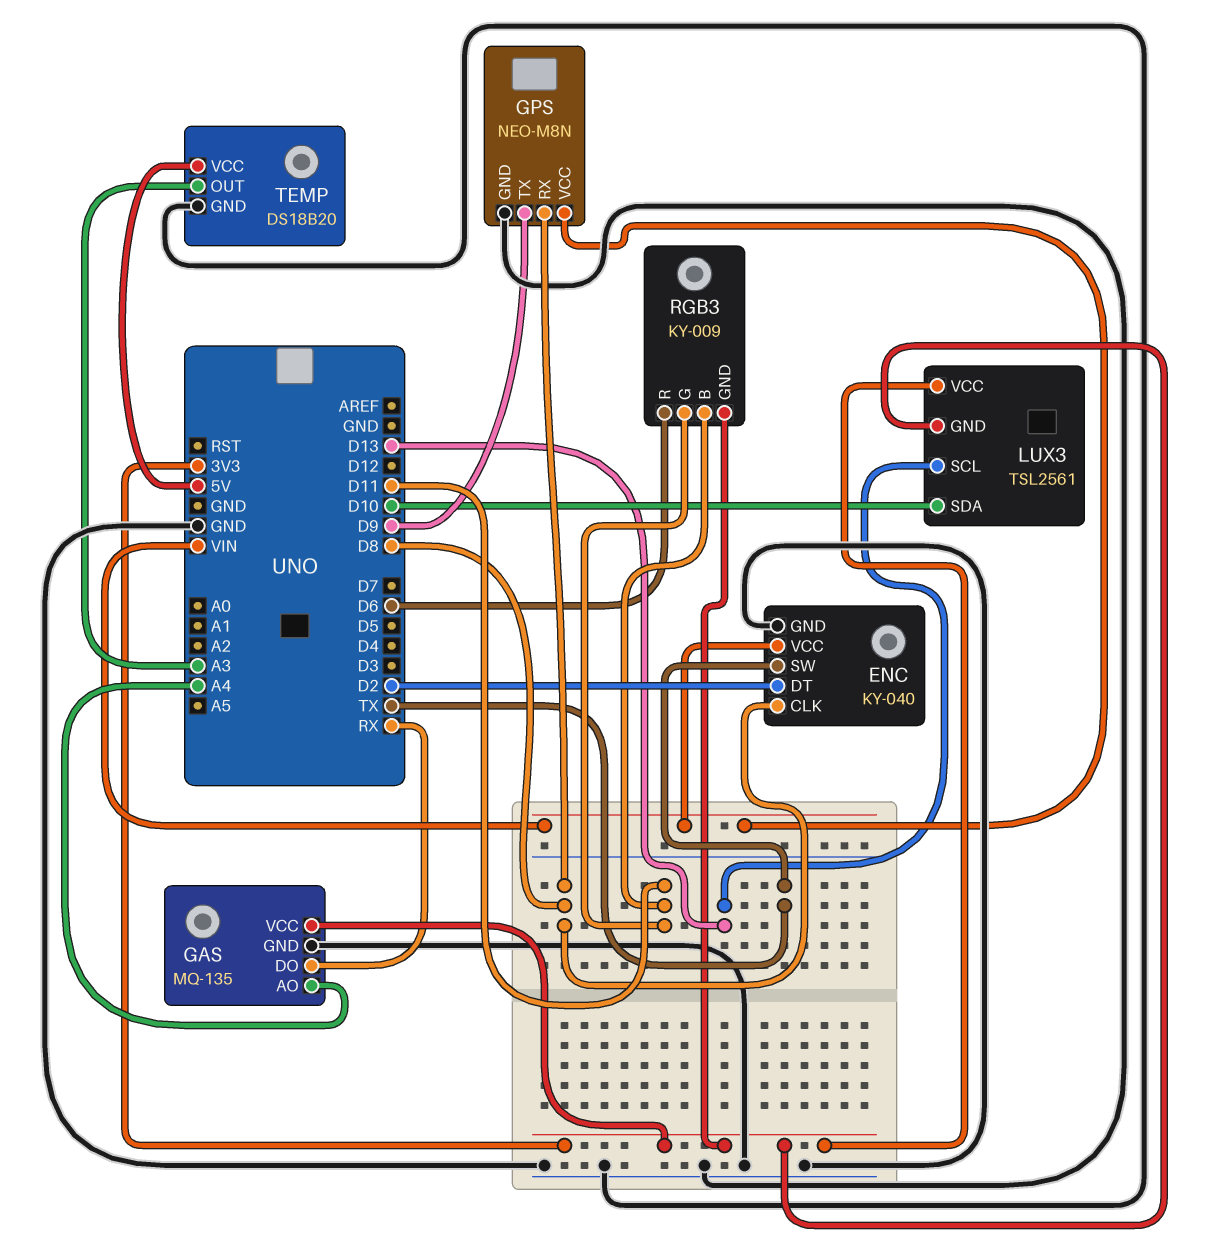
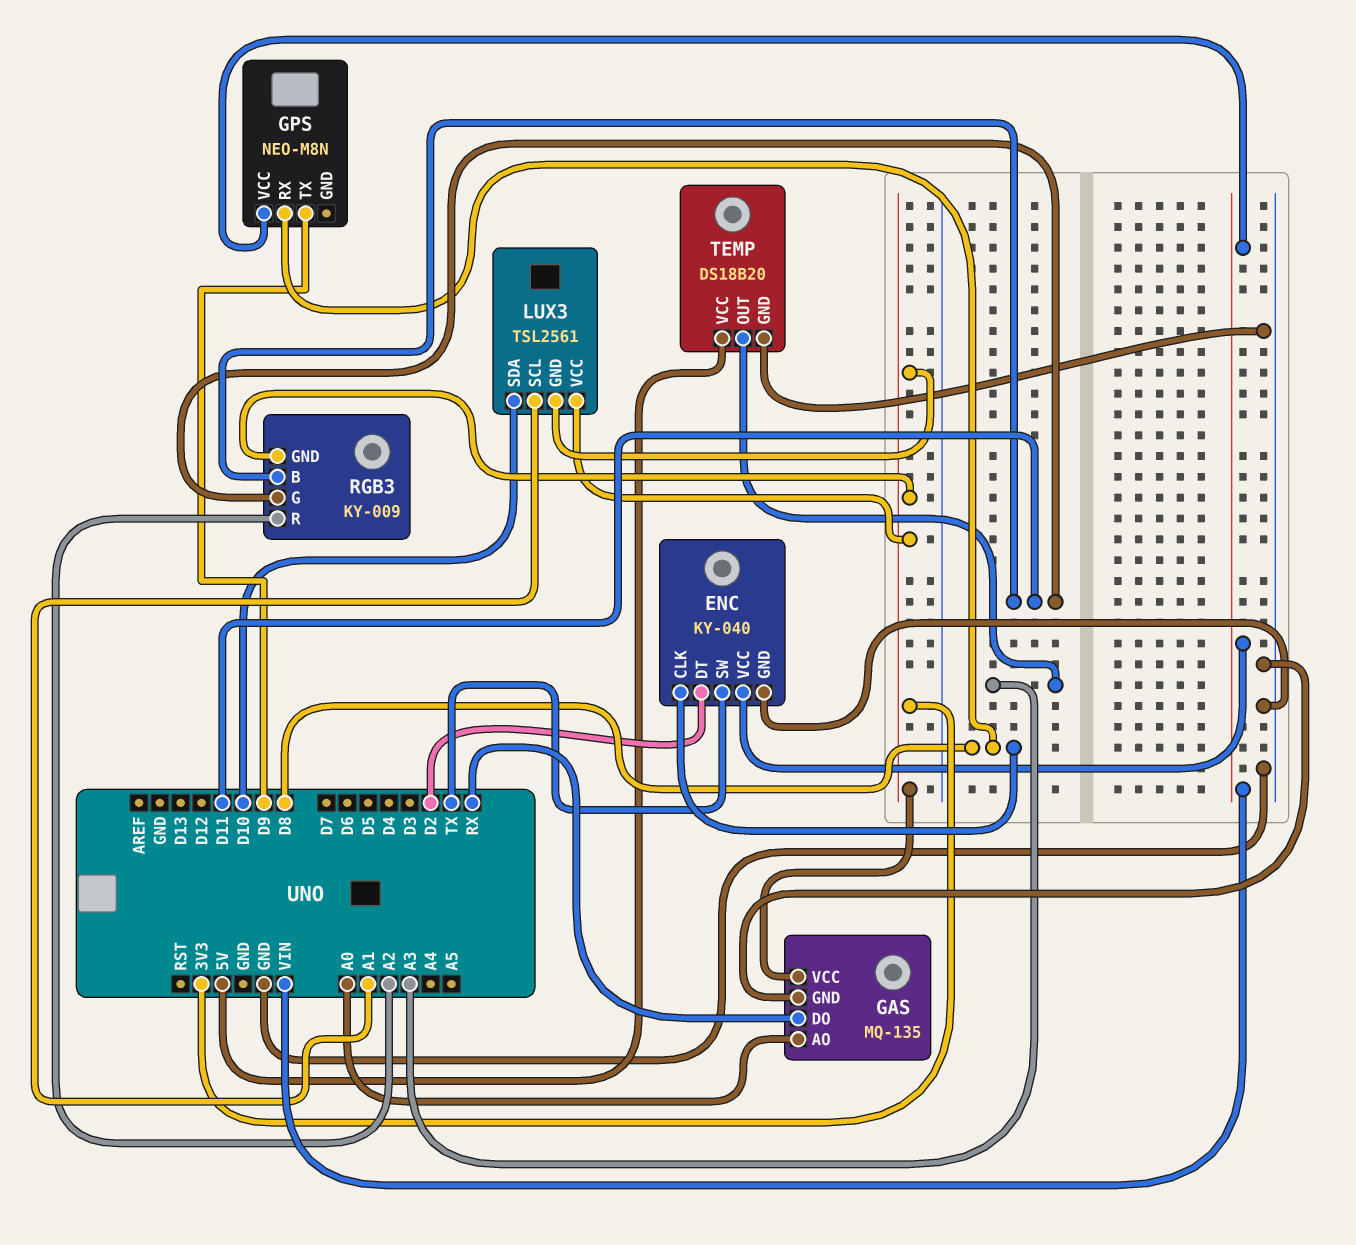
GAS pin AO: A4 -> A0
GPS pin GND: GND -> none
LUX3 pin SCL: D13 -> A1
RGB3 pin R: D6 -> A2

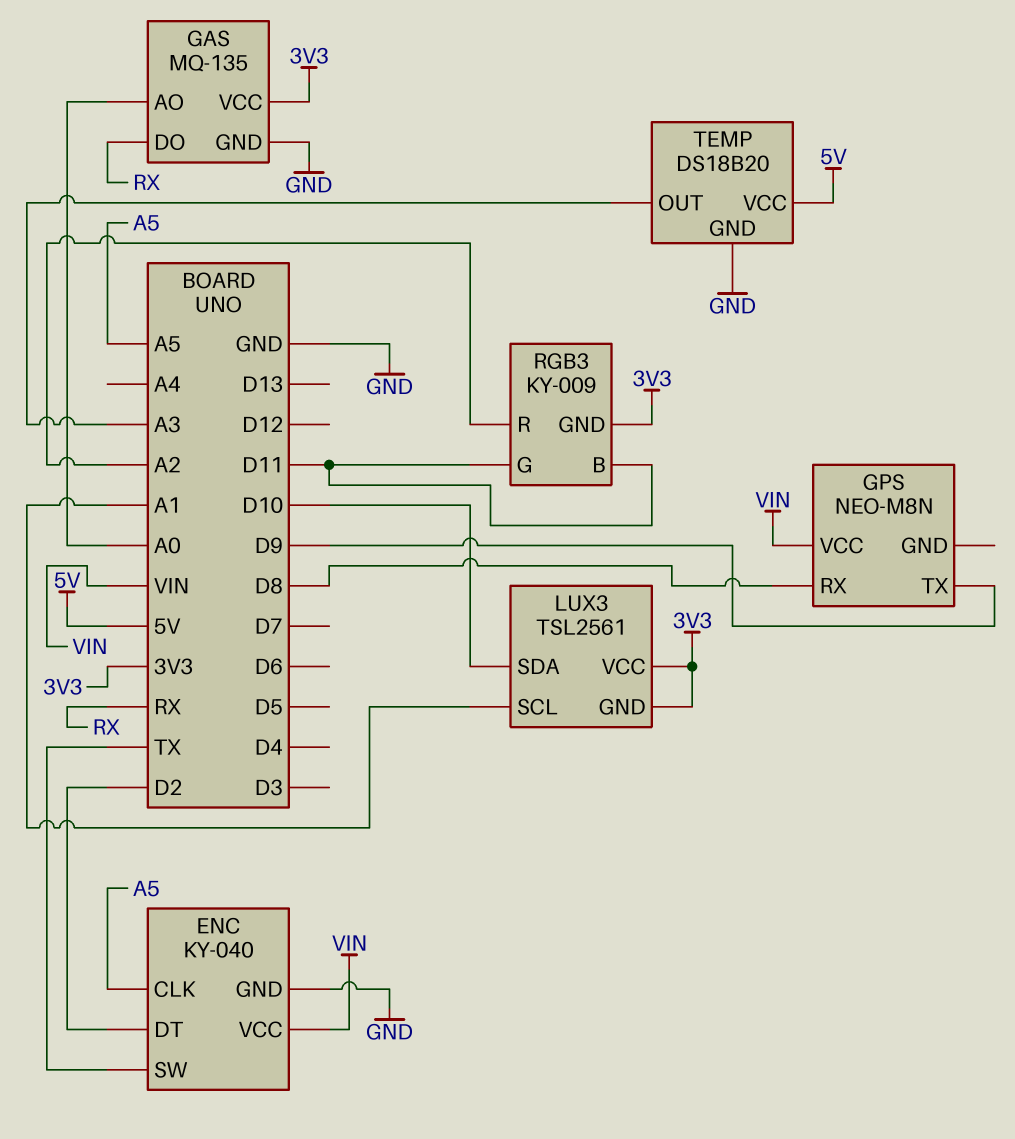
ENC pin CLK: D8 -> A5

